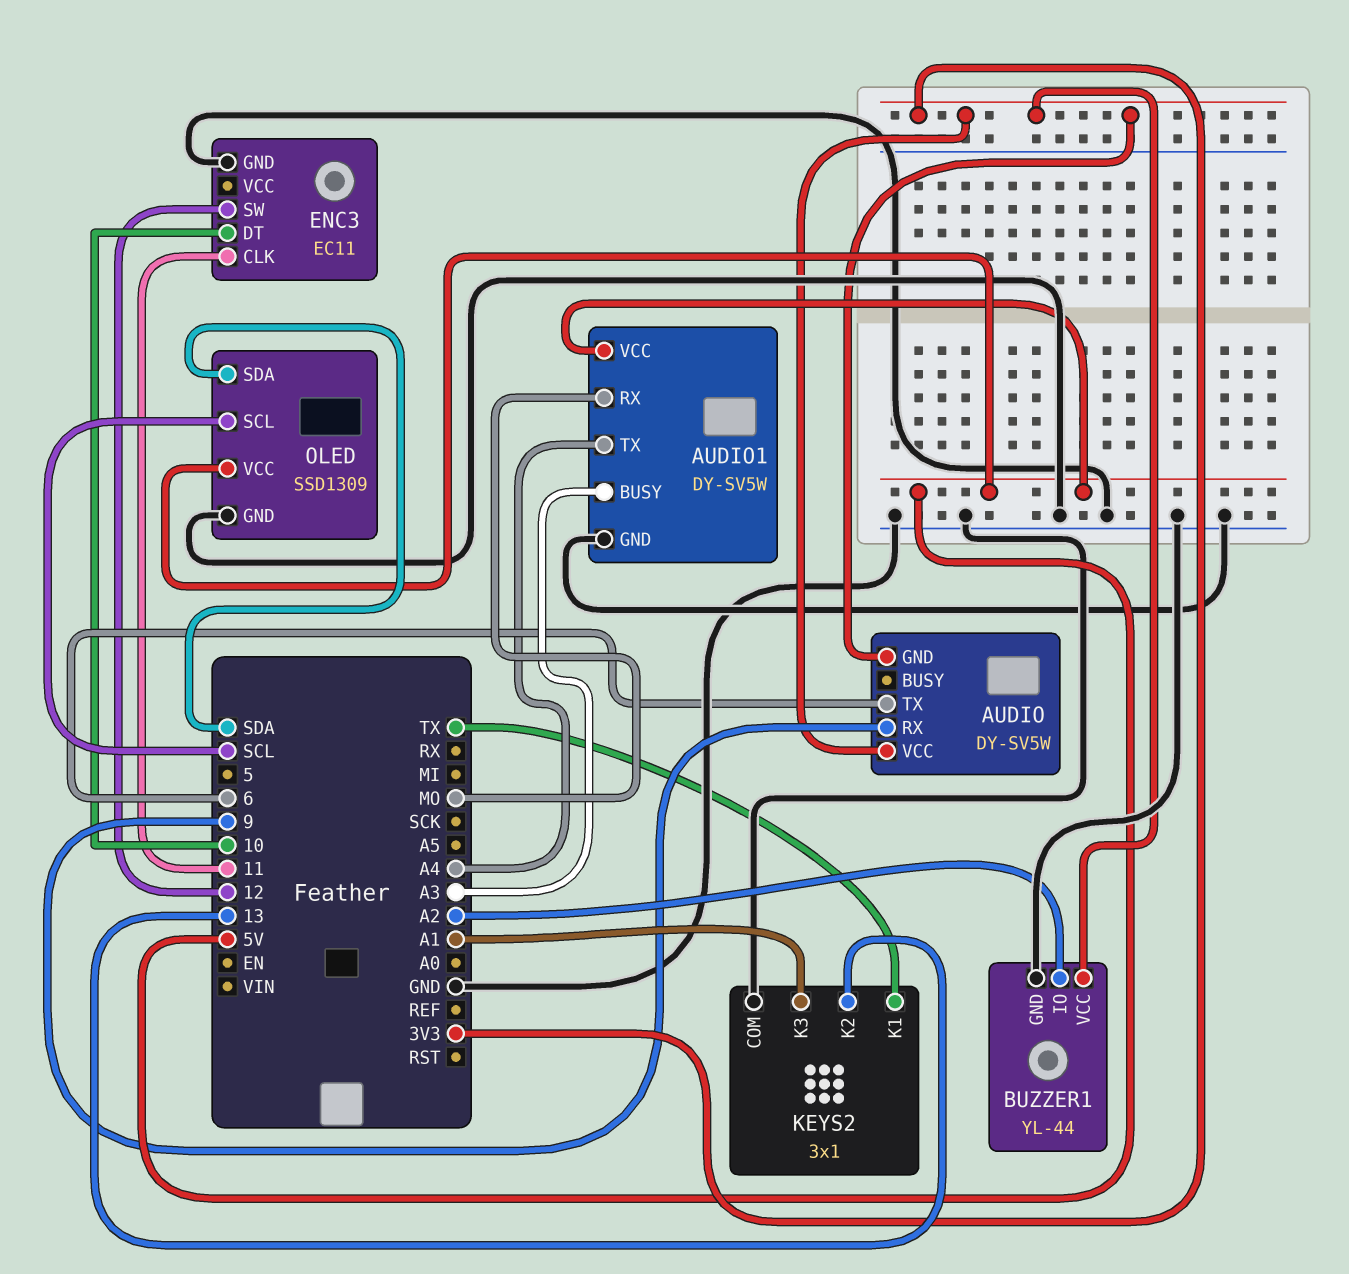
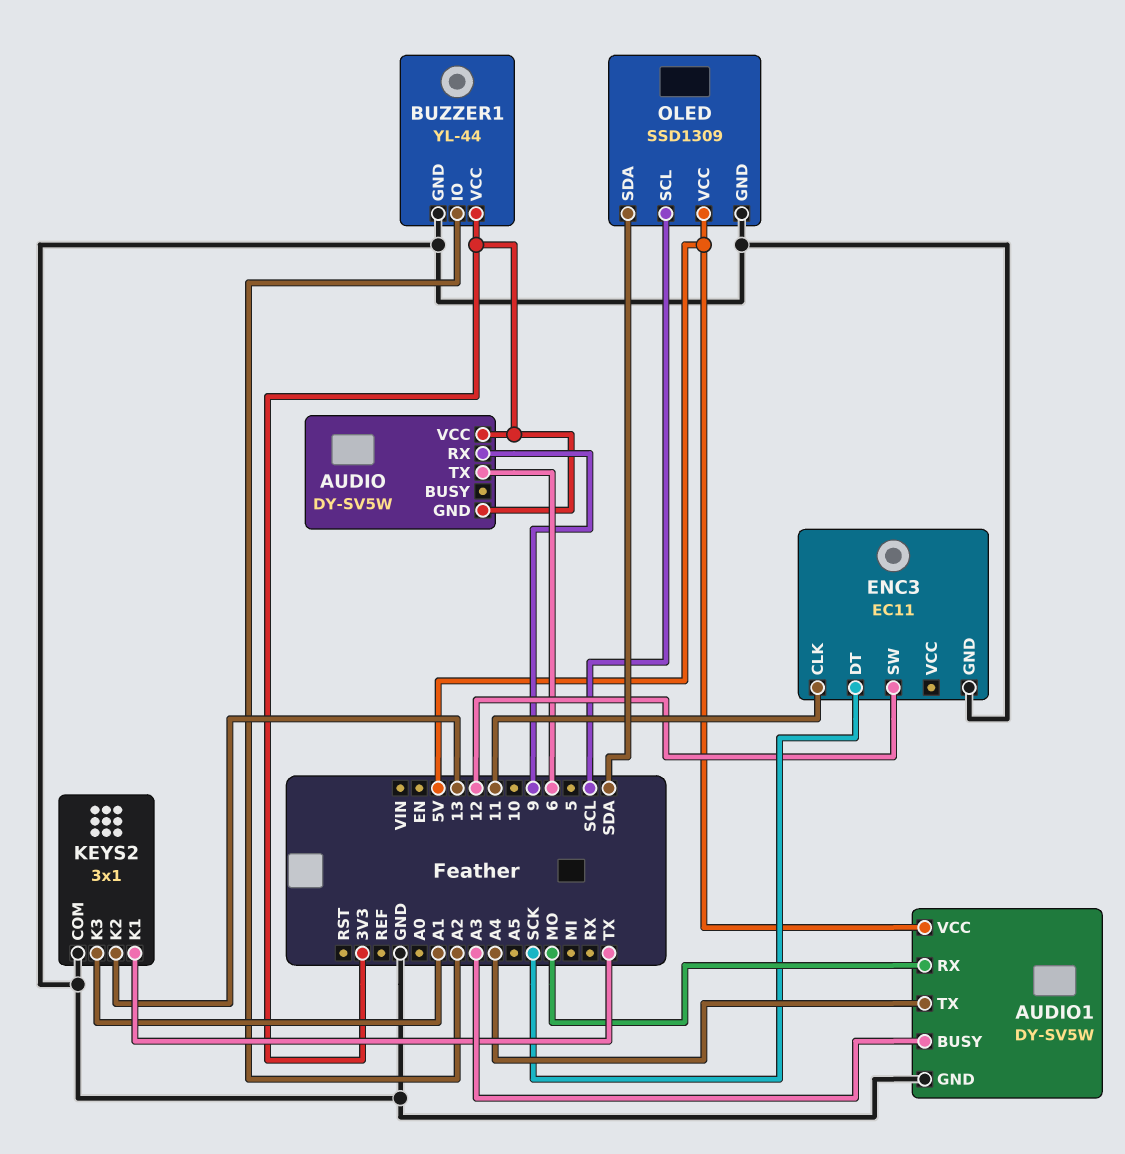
ENC3 pin DT: 10 -> SCK

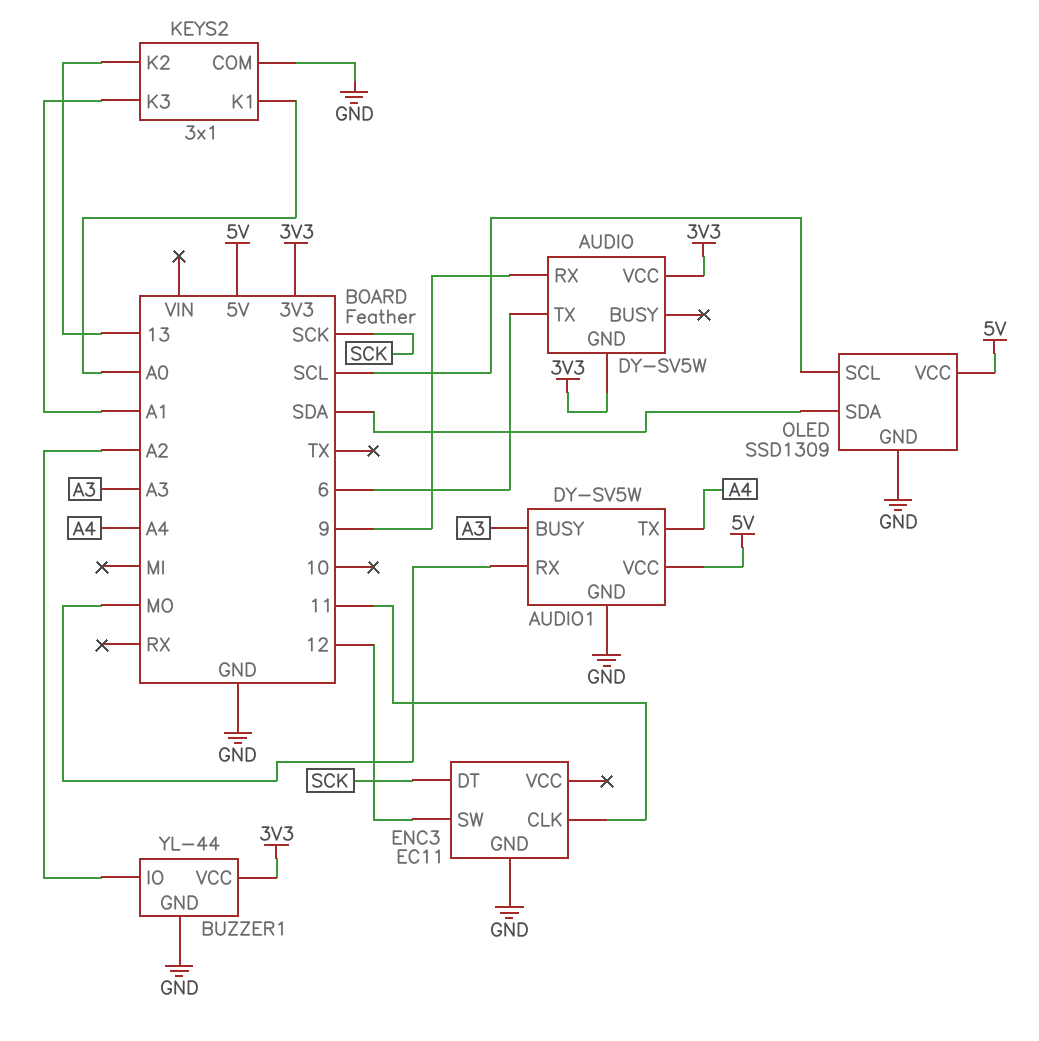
KEYS2 pin K1: TX -> A0

